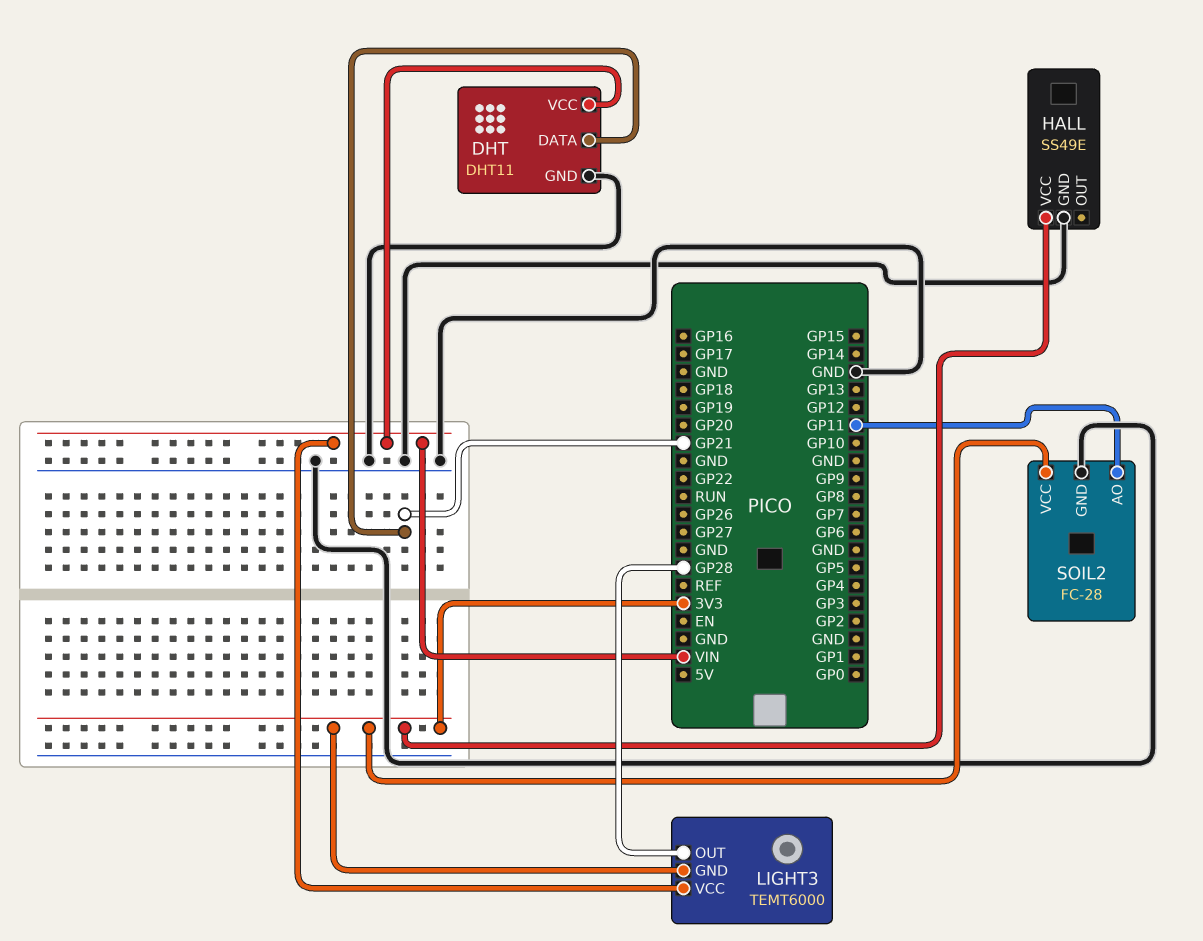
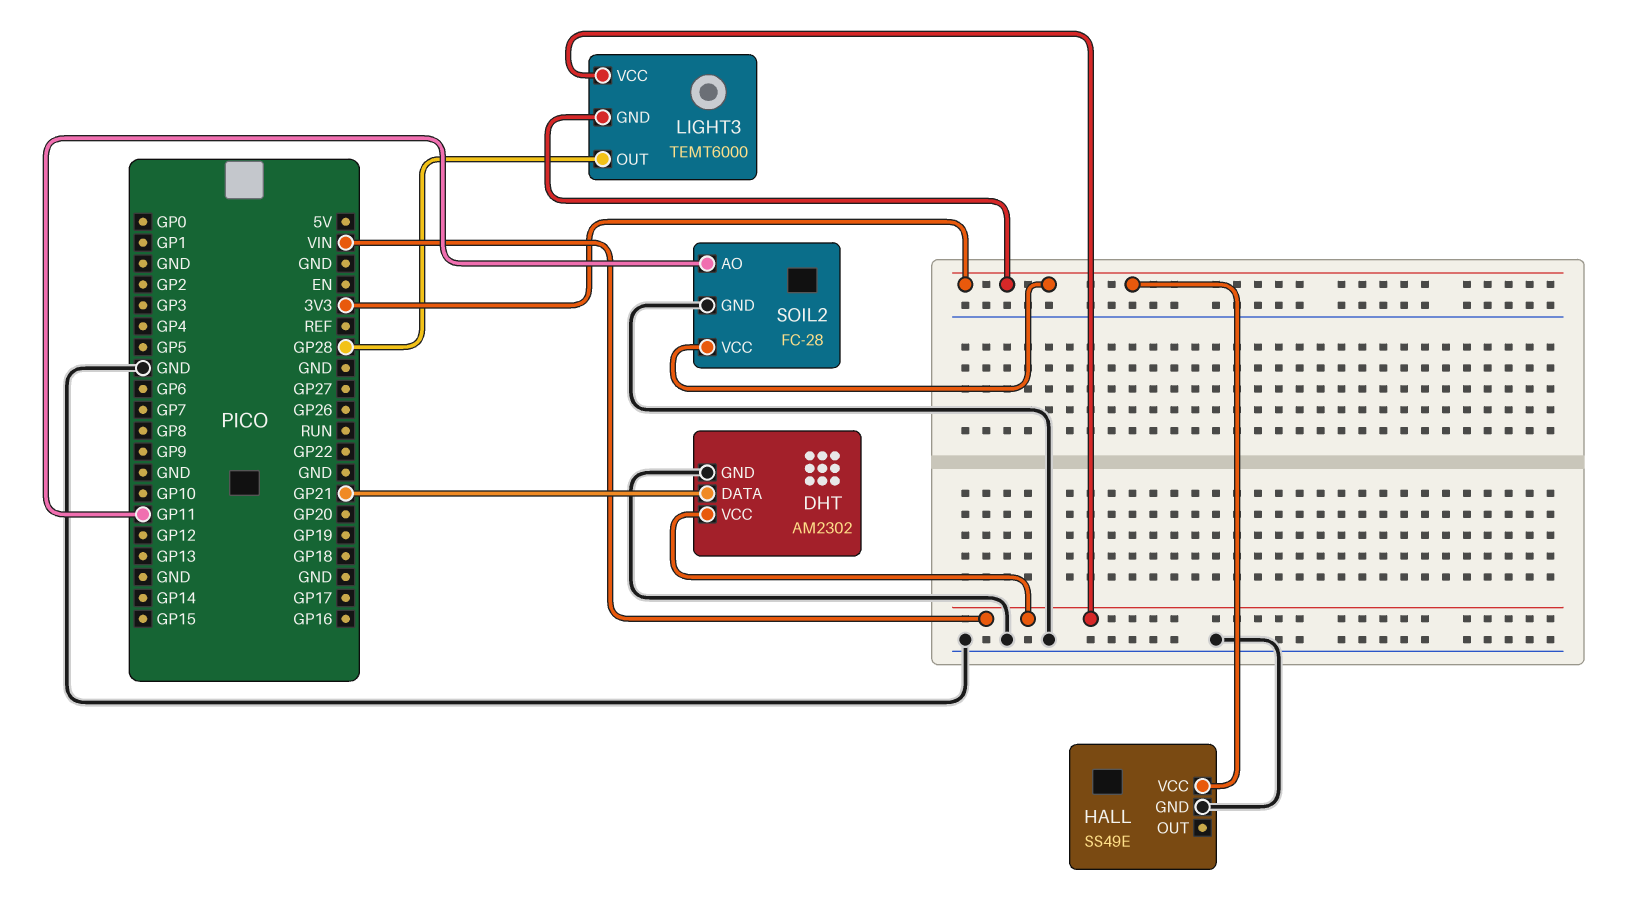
DHT: DHT11 -> AM2302

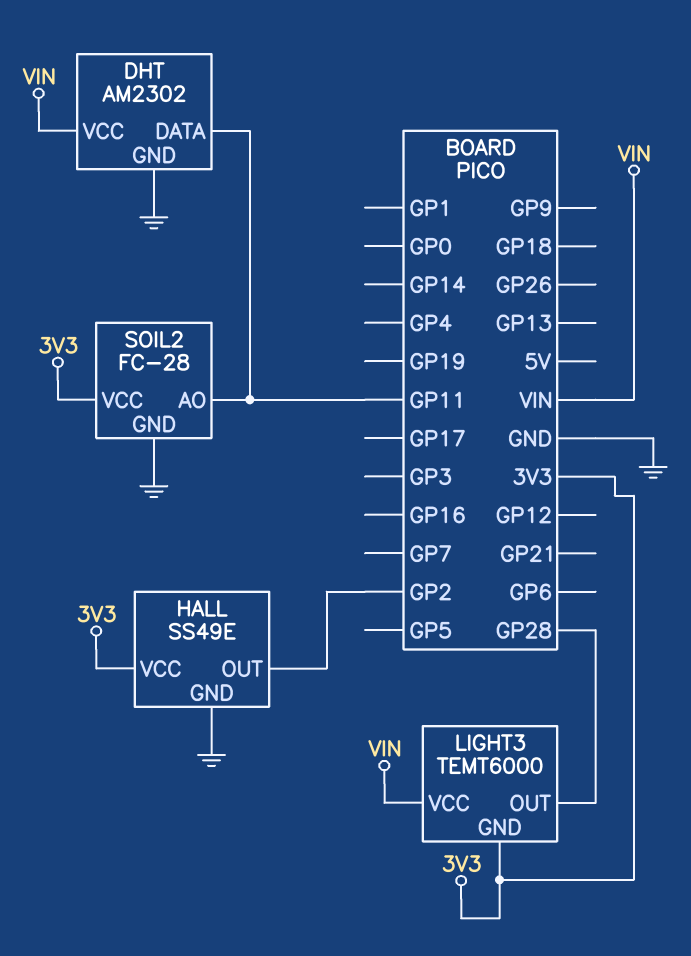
DHT pin DATA: GP21 -> GP11
HALL pin OUT: none -> GP2

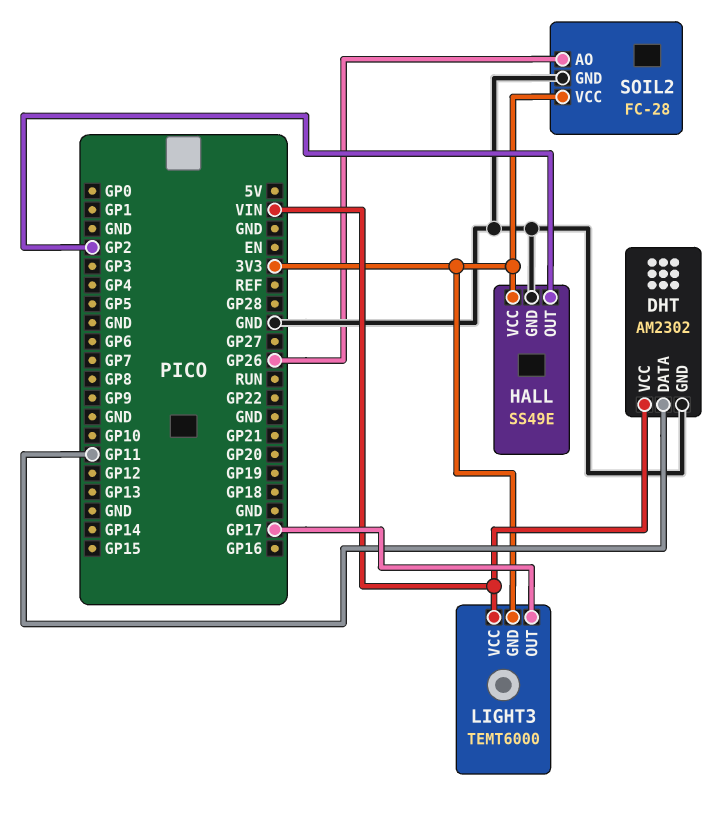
LIGHT3 pin OUT: GP28 -> GP17
SOIL2 pin AO: GP11 -> GP26

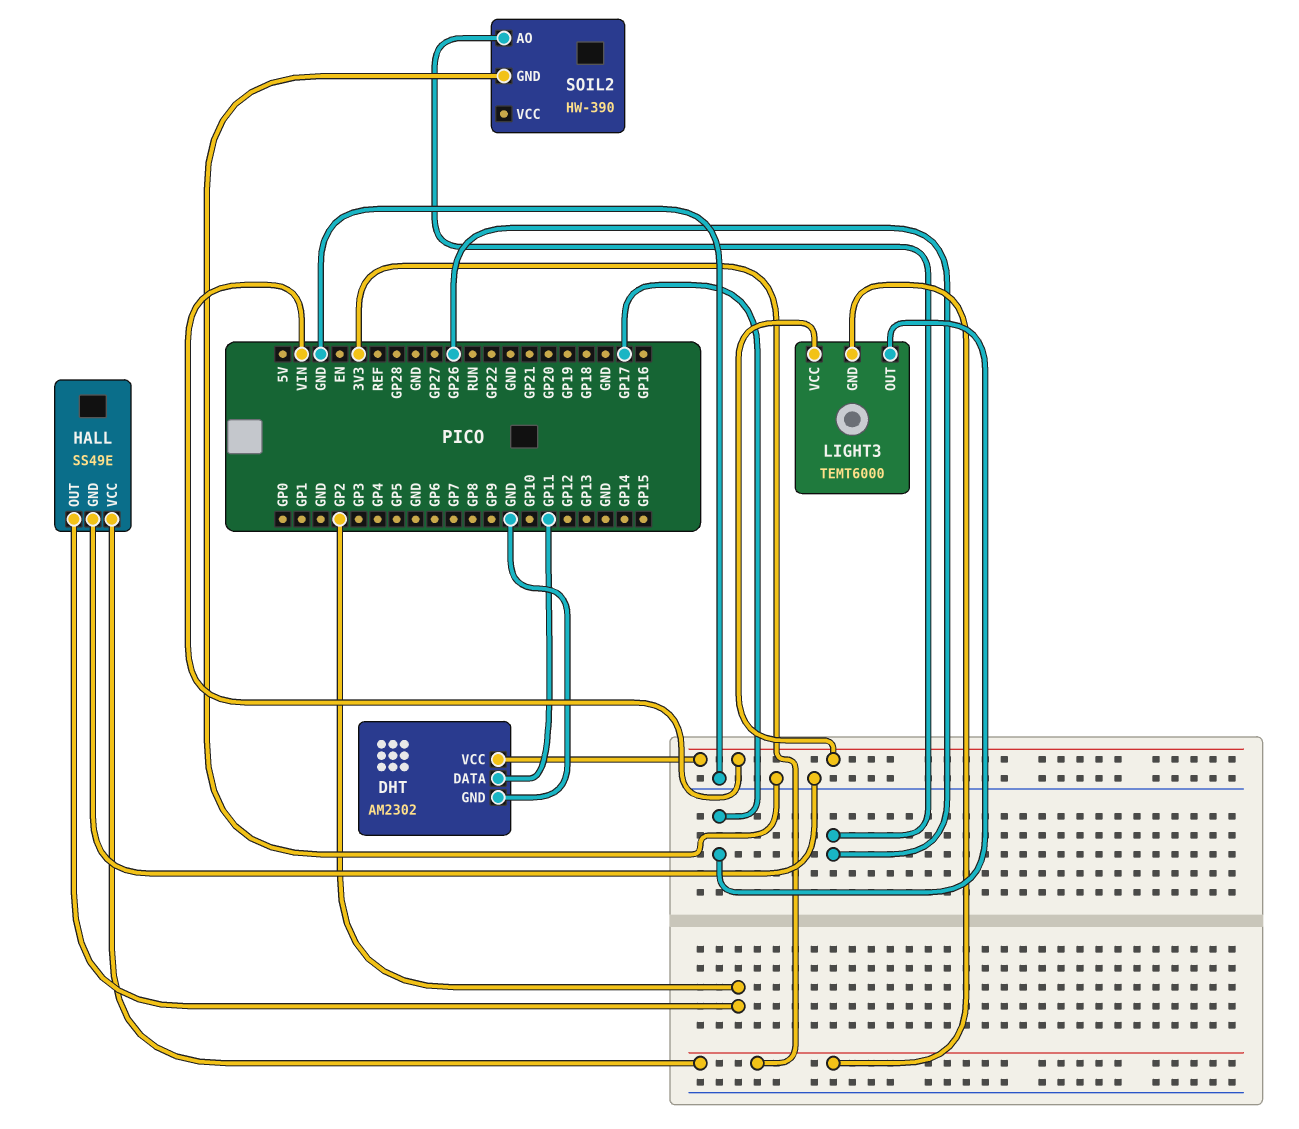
SOIL2: FC-28 -> HW-390
SOIL2 pin VCC: 3V3 -> none

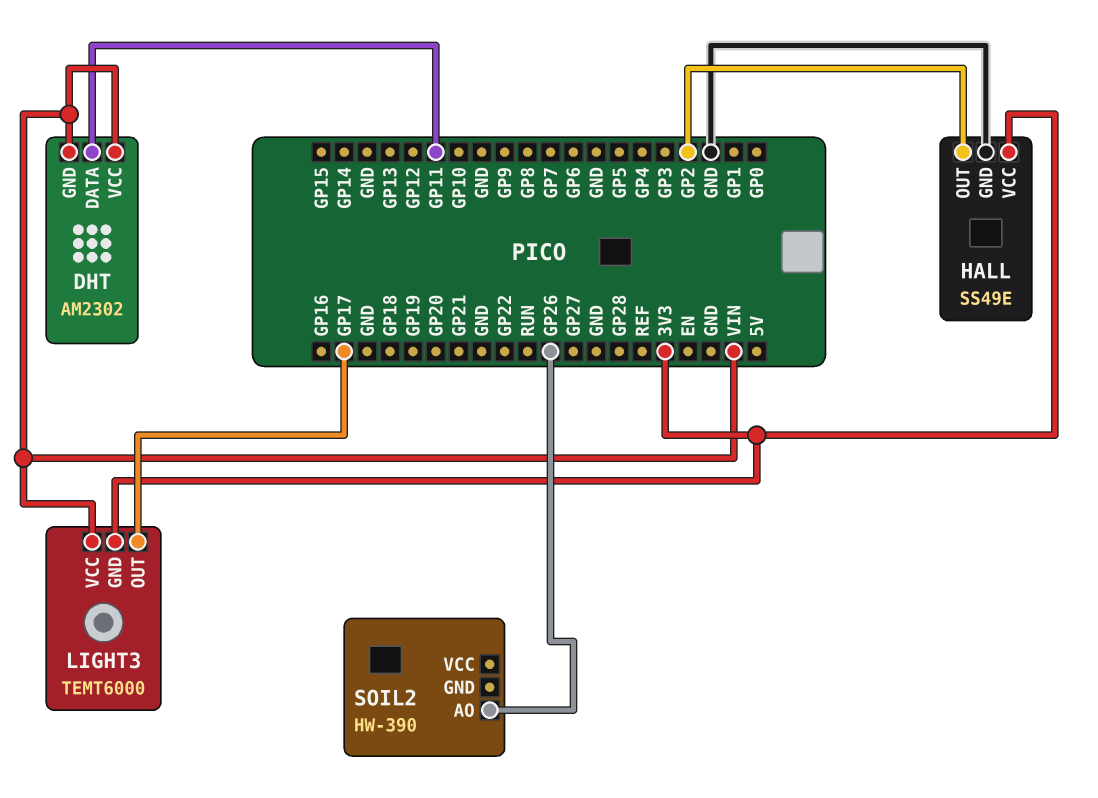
DHT pin GND: GND -> VIN
SOIL2 pin GND: GND -> none

